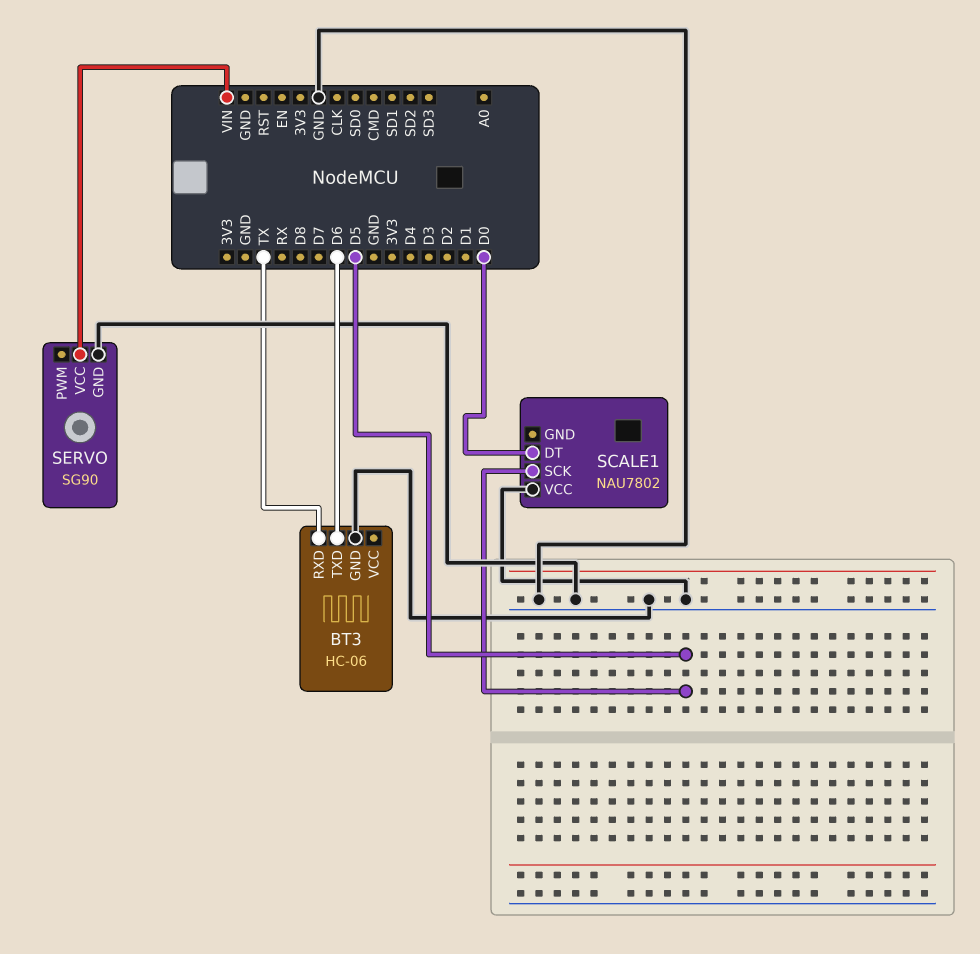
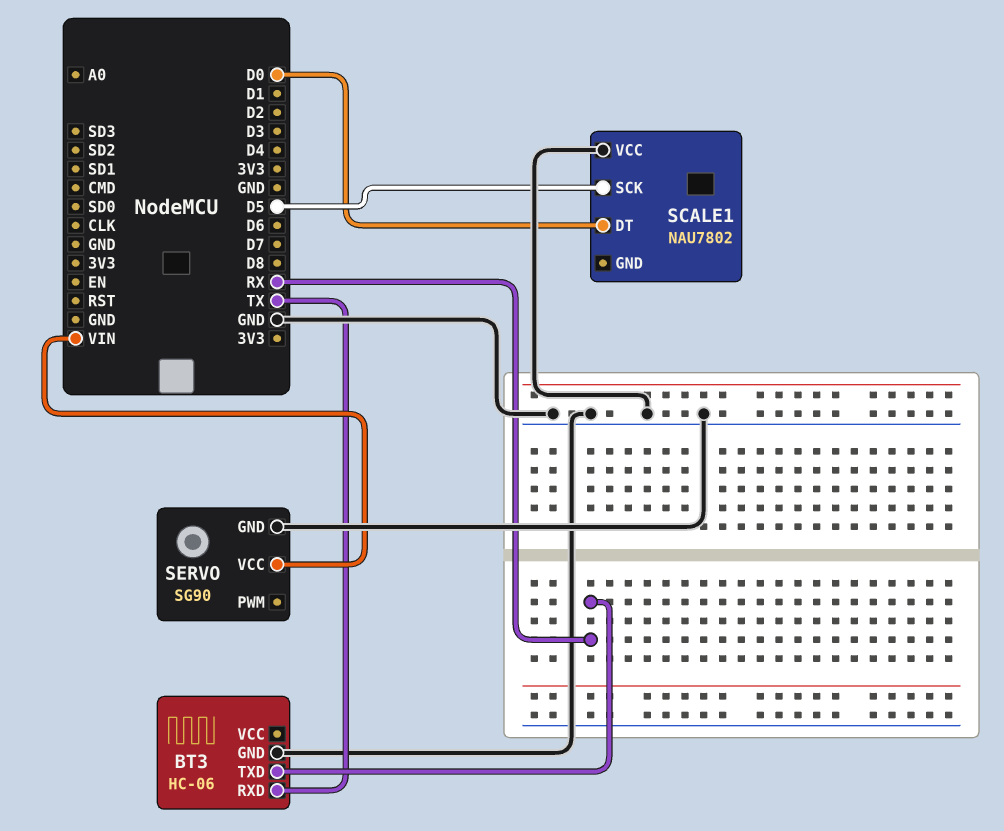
BT3 pin TXD: D6 -> RX

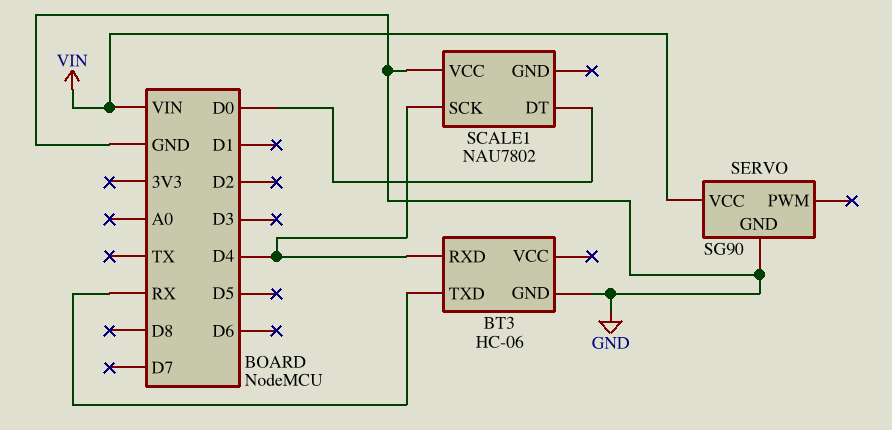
BT3 pin RXD: TX -> D4
SCALE1 pin SCK: D5 -> D4

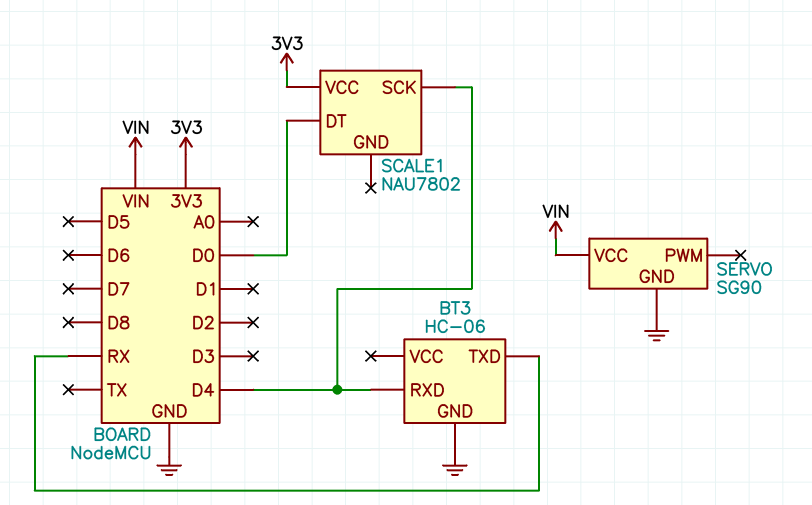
SCALE1 pin VCC: GND -> 3V3

